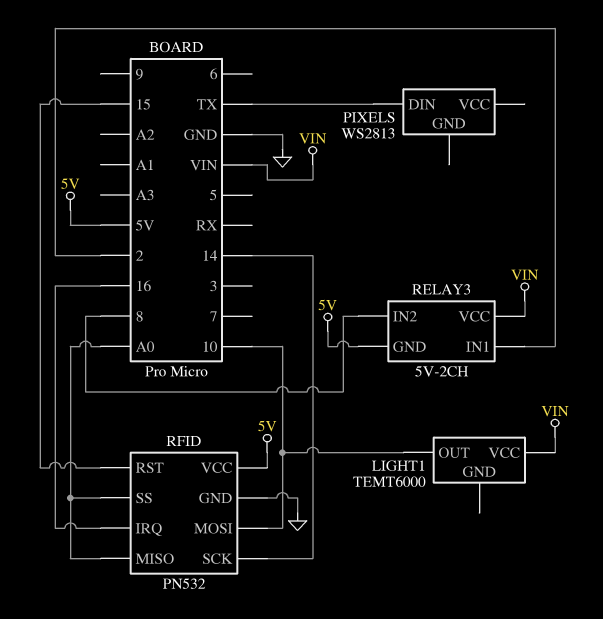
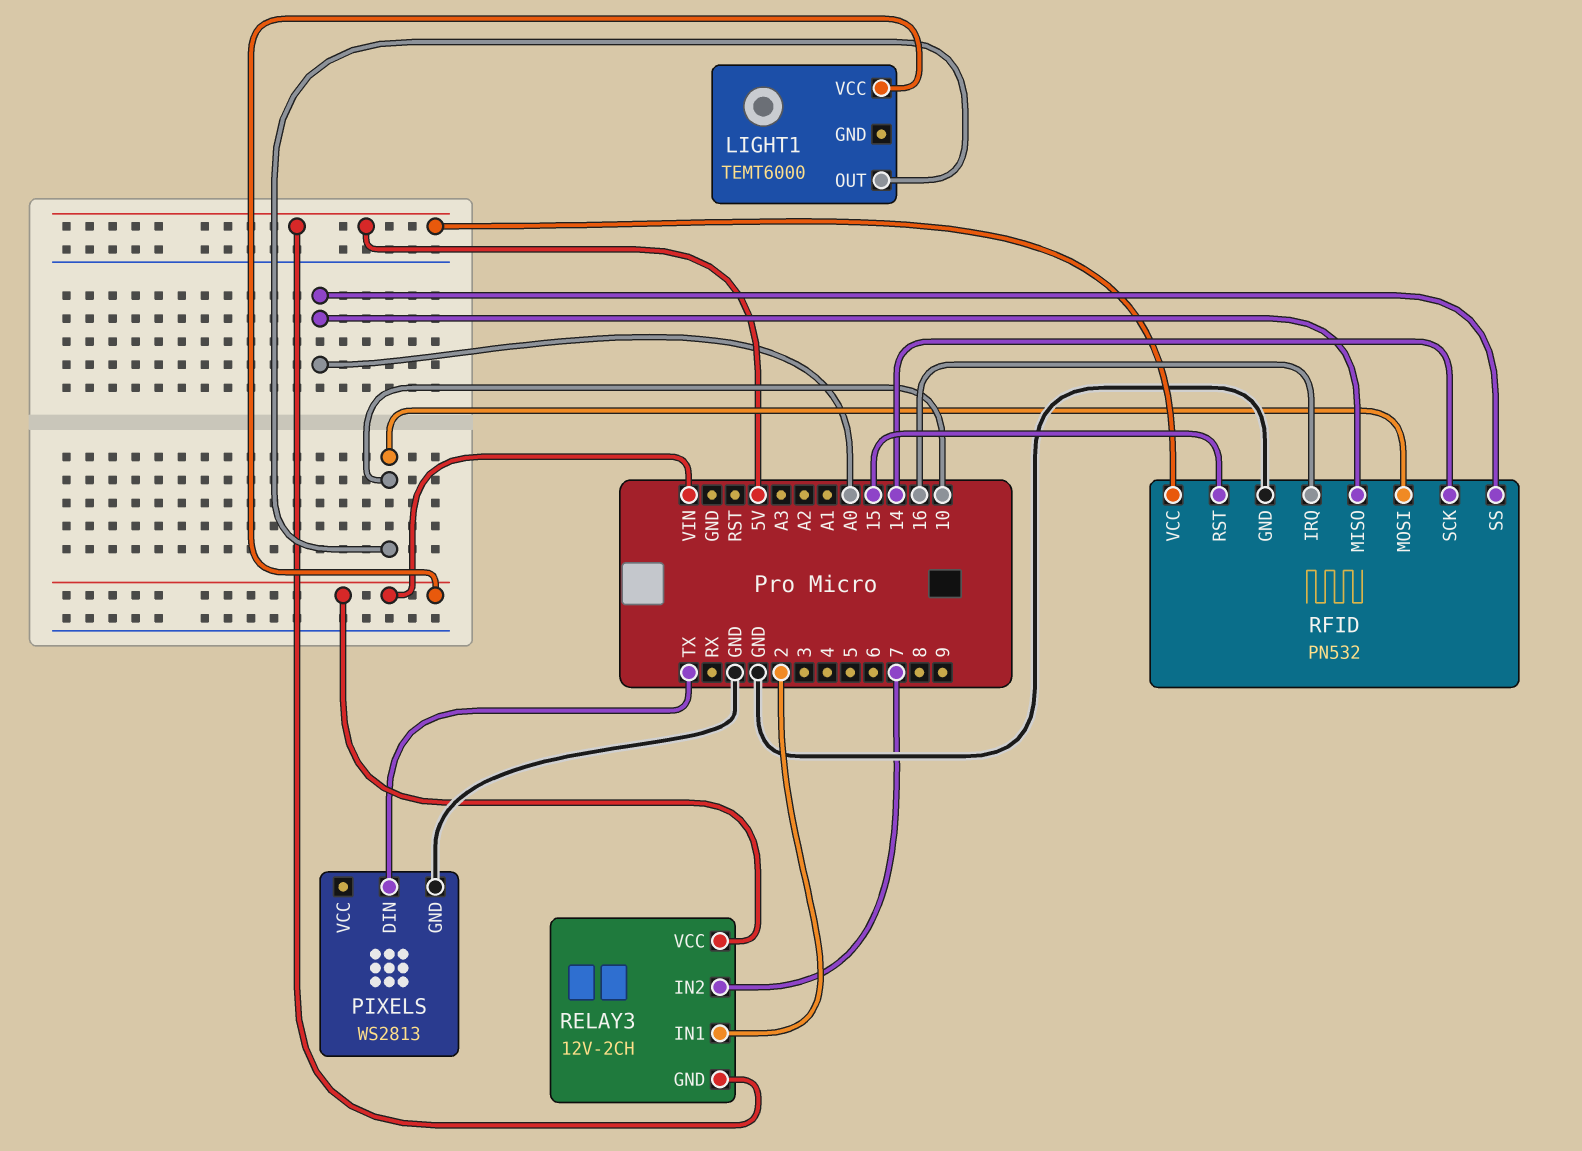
PIXELS pin GND: none -> GND
RELAY3: 5V-2CH -> 12V-2CH
RELAY3 pin IN2: 8 -> 7

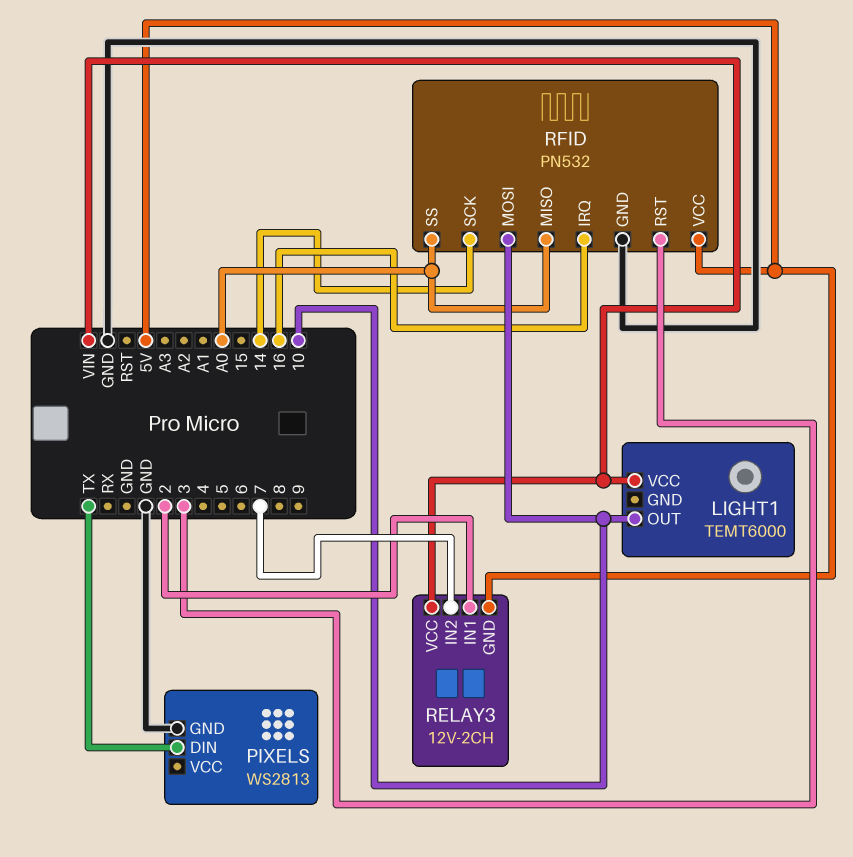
RFID pin RST: 15 -> 3

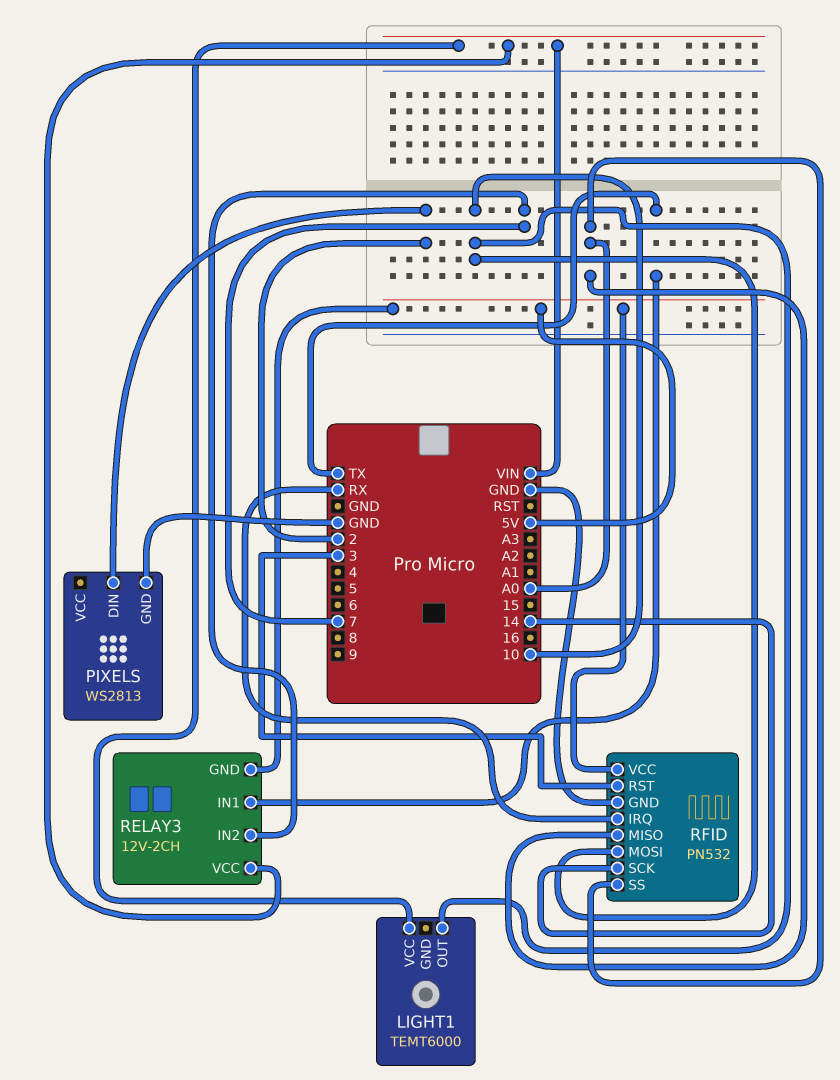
PIXELS pin DIN: TX -> 2
RELAY3 pin IN1: 2 -> TX
RFID pin IRQ: 16 -> RX

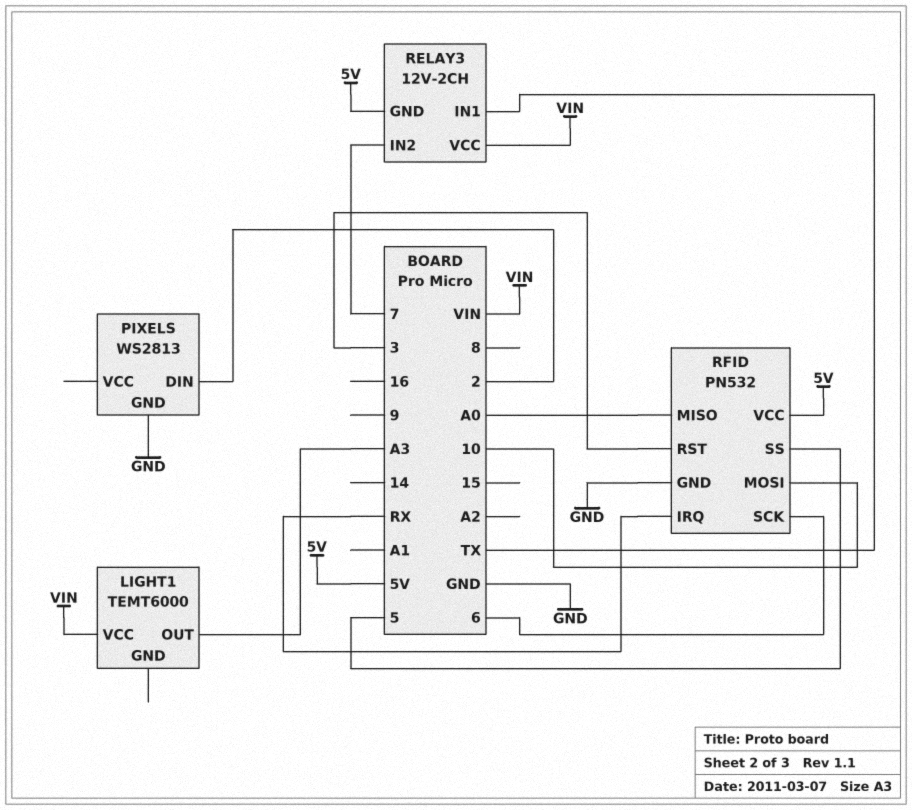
LIGHT1 pin OUT: 10 -> A3
RFID pin SCK: 14 -> 6
RFID pin SS: A0 -> 5

